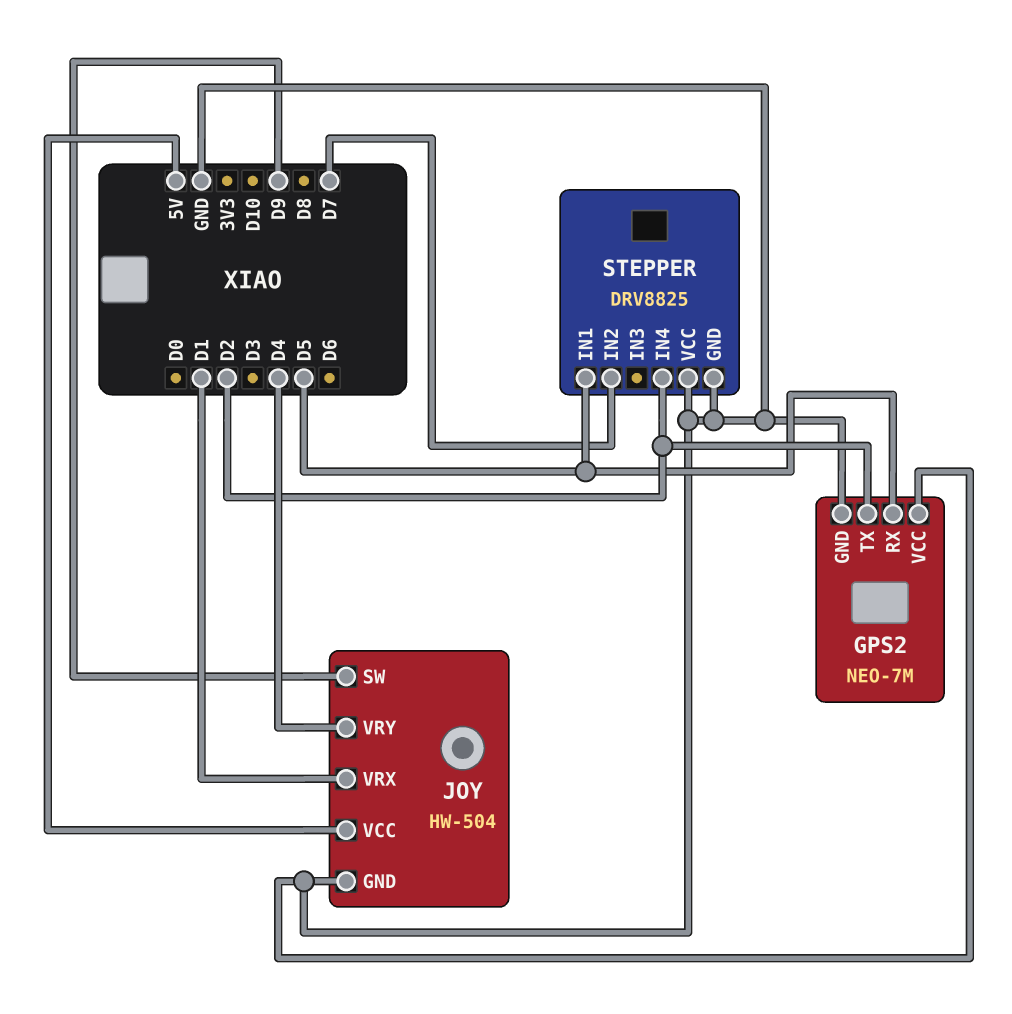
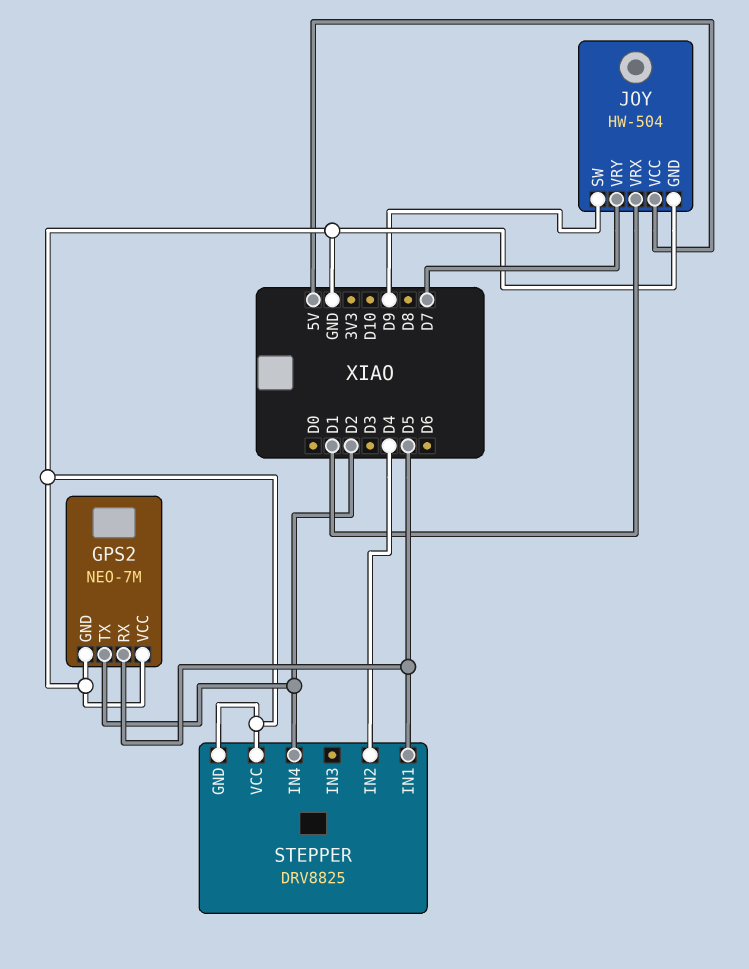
JOY pin VRY: D4 -> D7
STEPPER pin IN2: D7 -> D4

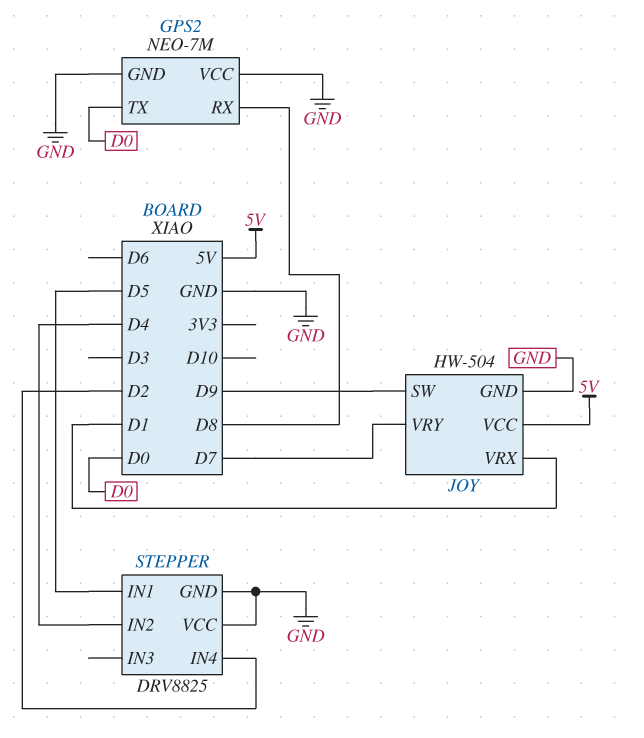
GPS2 pin RX: D5 -> D8
GPS2 pin TX: D2 -> D0

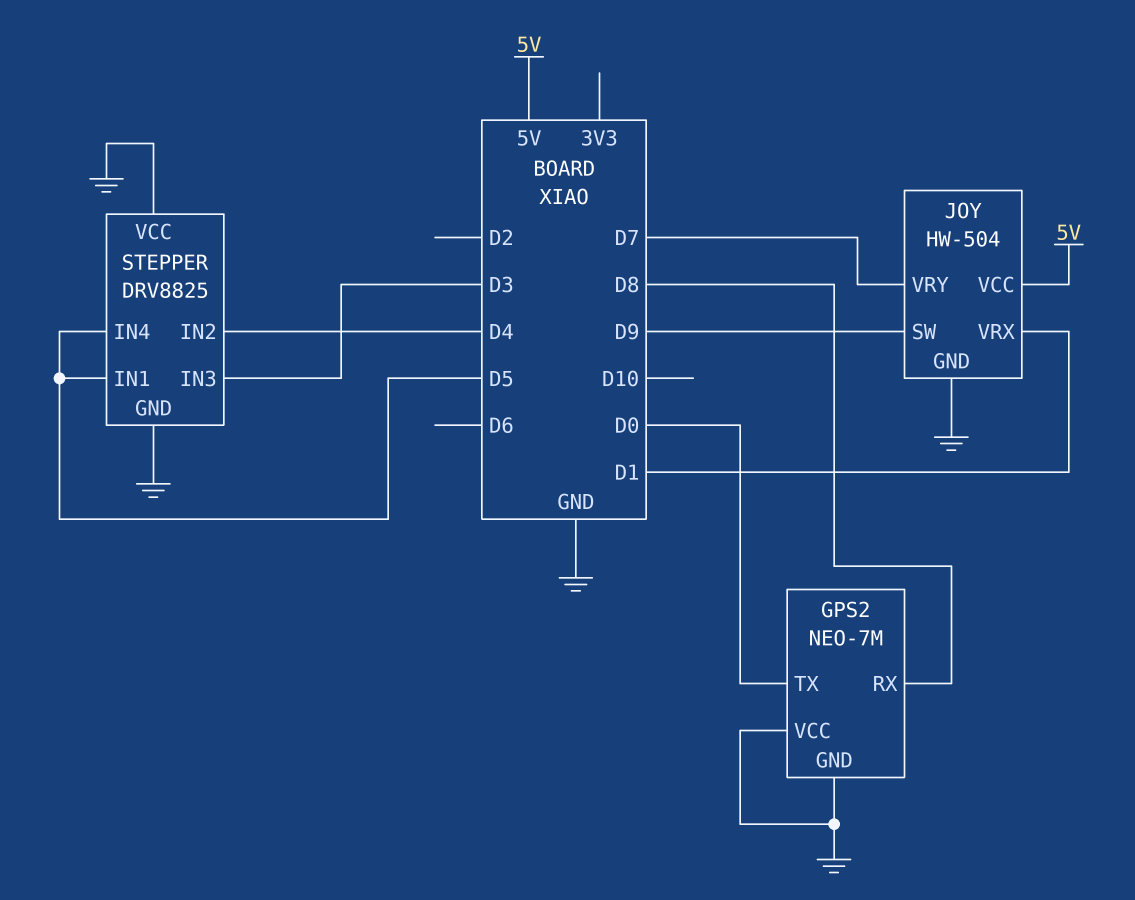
STEPPER pin IN3: none -> D3
STEPPER pin IN4: D2 -> D5

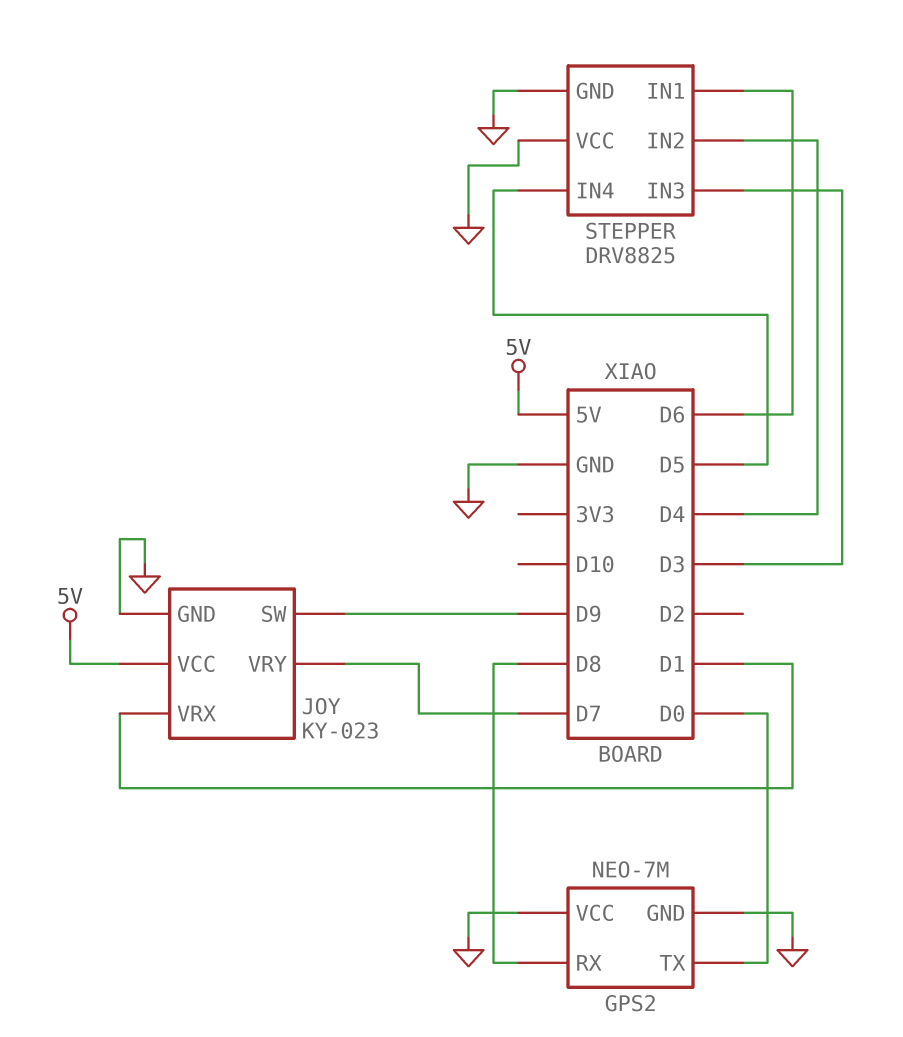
JOY: HW-504 -> KY-023
STEPPER pin IN1: D5 -> D6

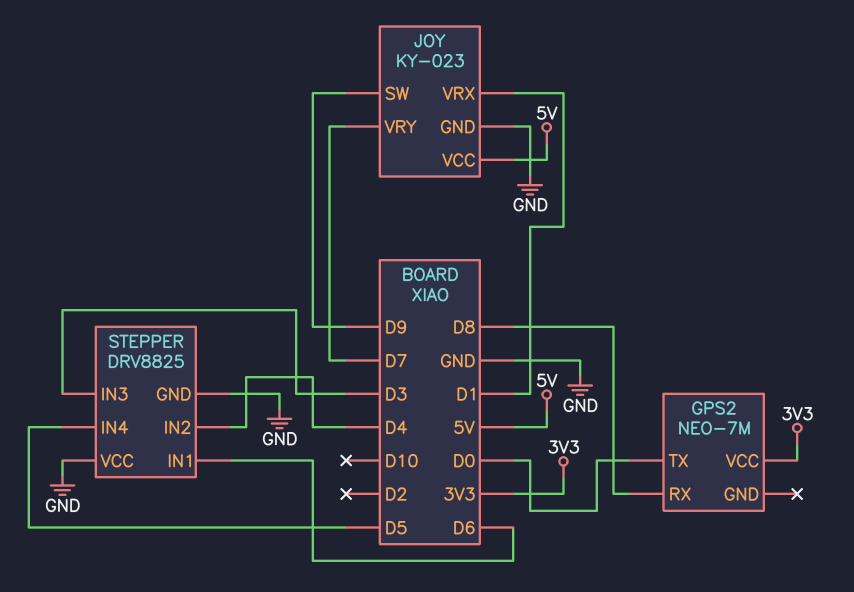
GPS2 pin GND: GND -> none
GPS2 pin VCC: GND -> 3V3

